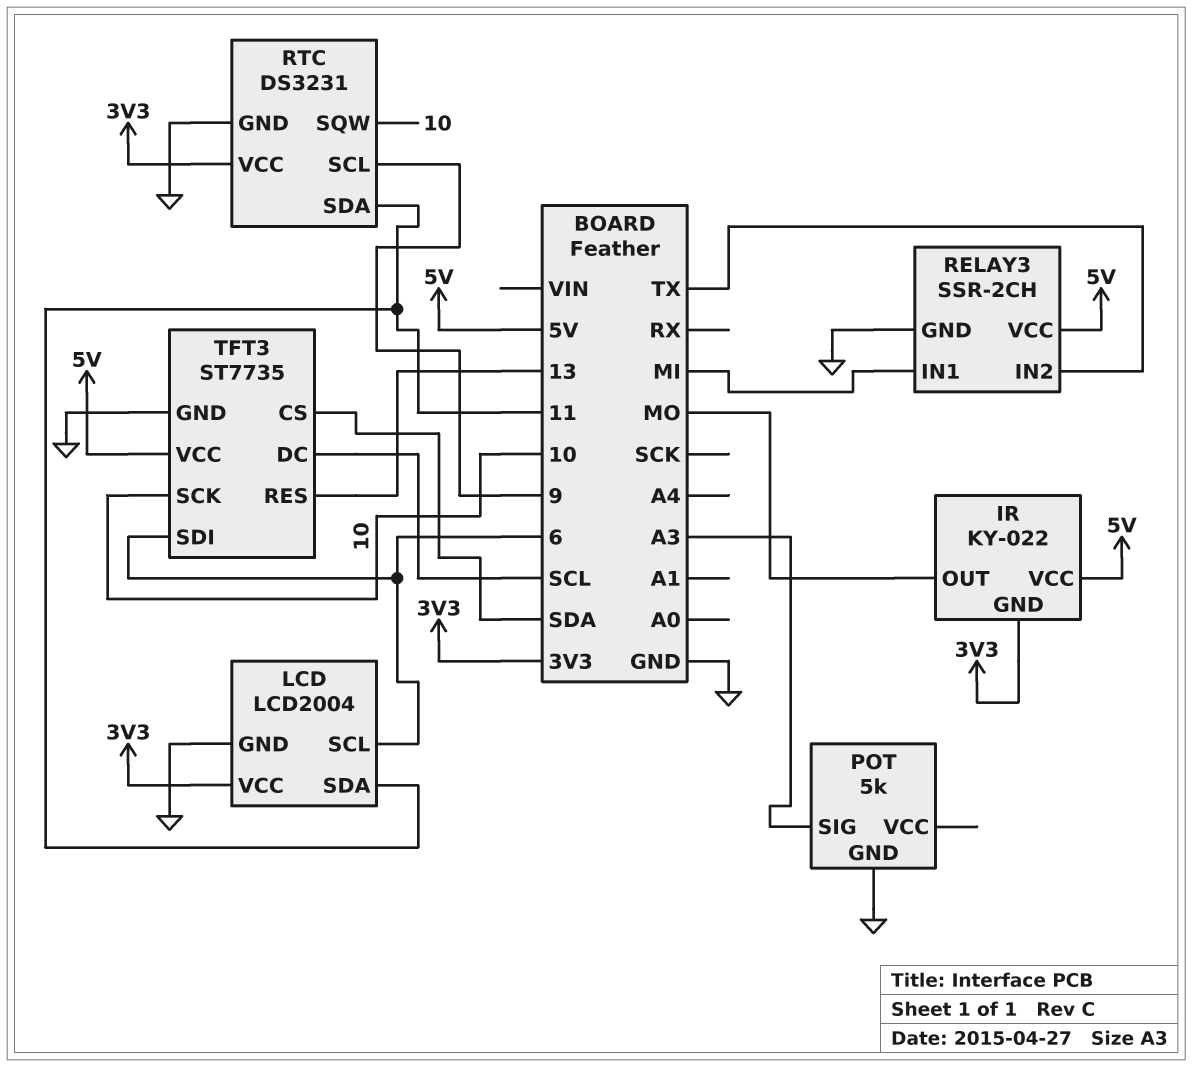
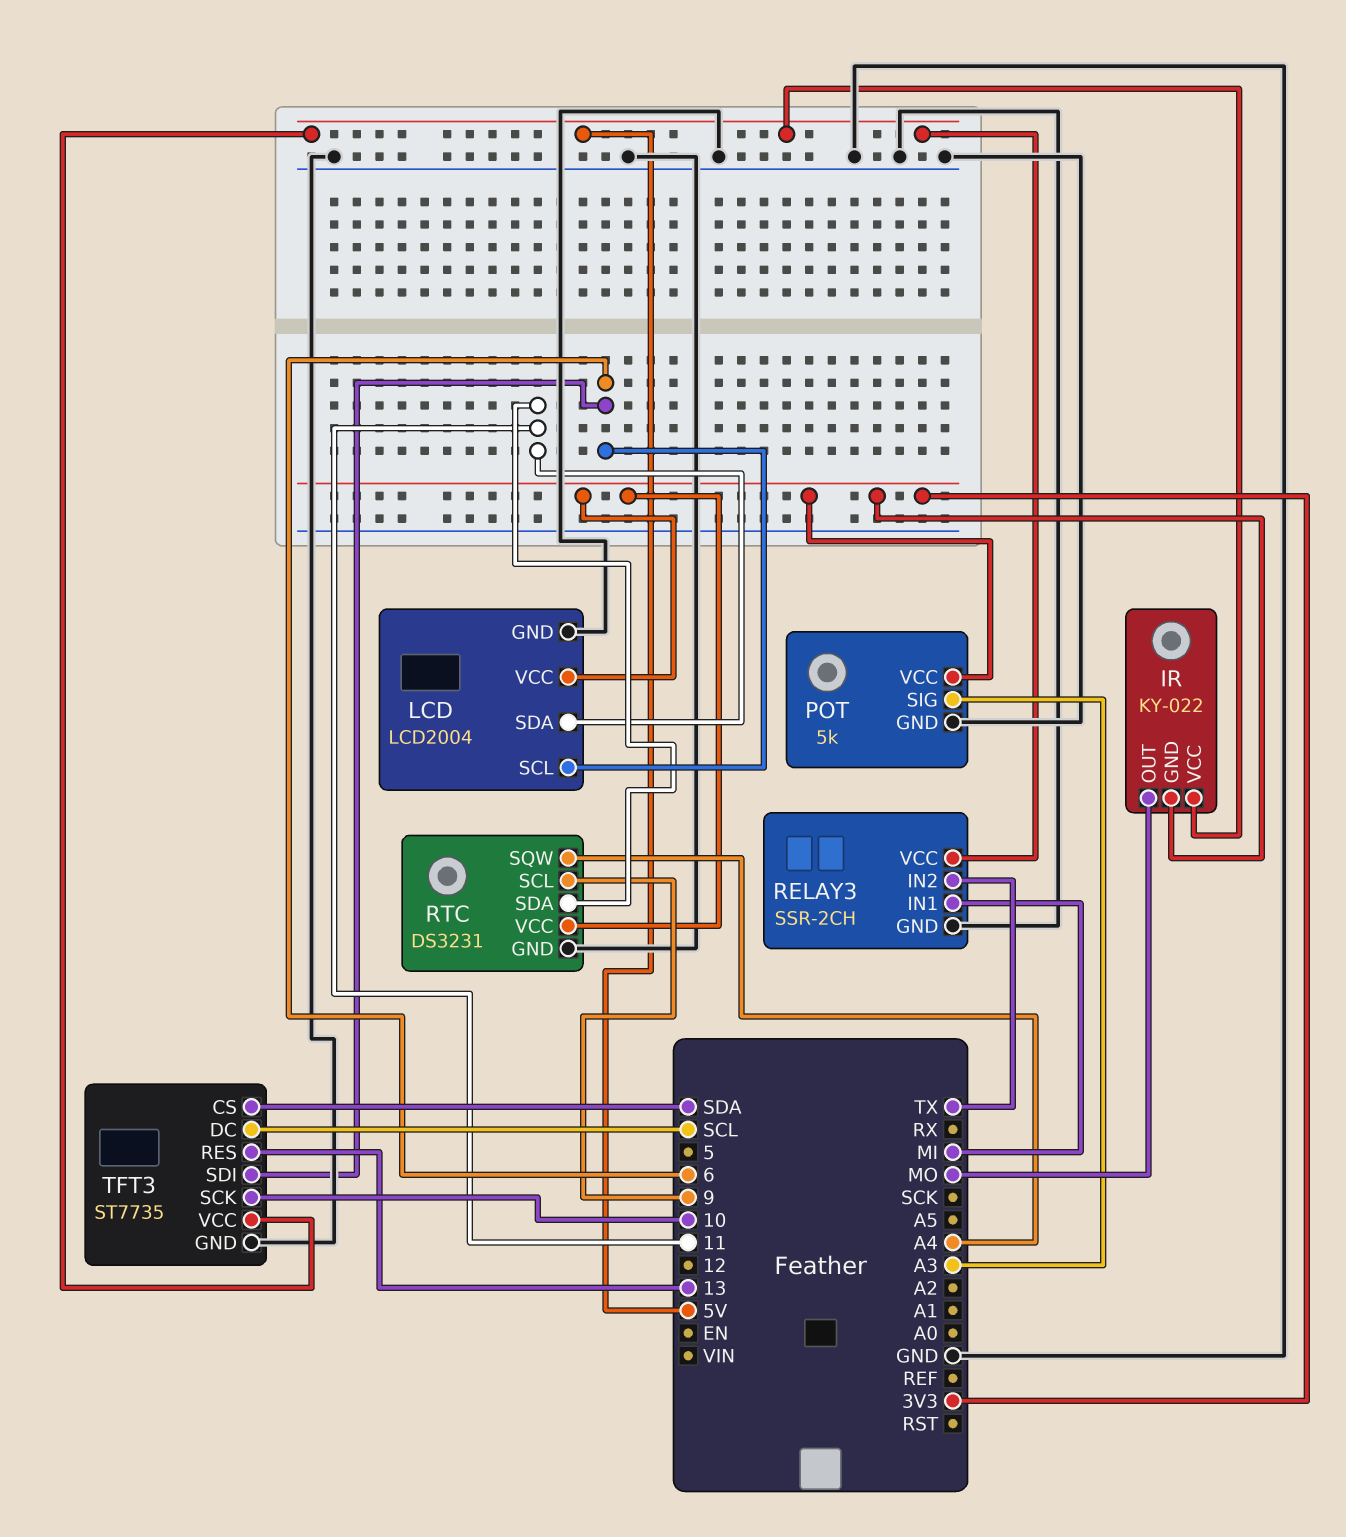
POT pin VCC: none -> 3V3
RTC pin SQW: 10 -> A4

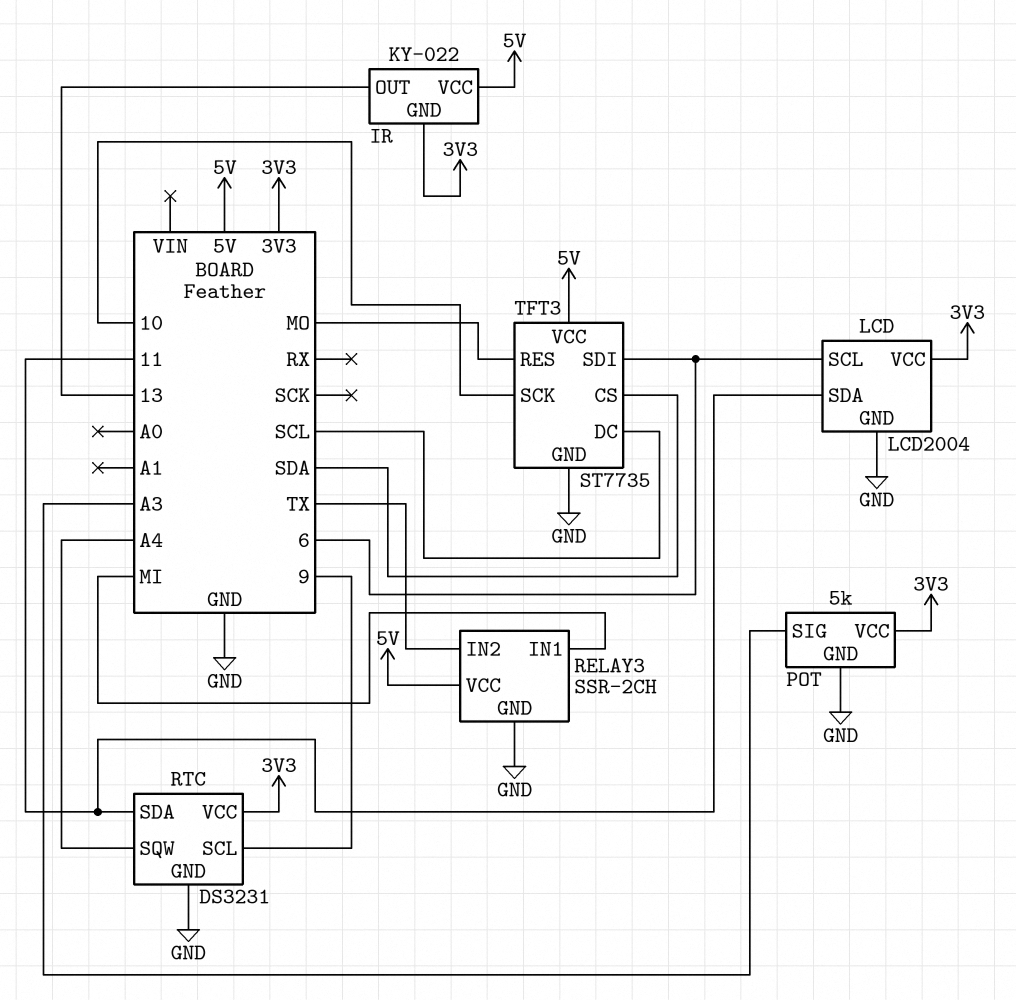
IR pin OUT: MO -> 13
TFT3 pin RES: 13 -> MO

